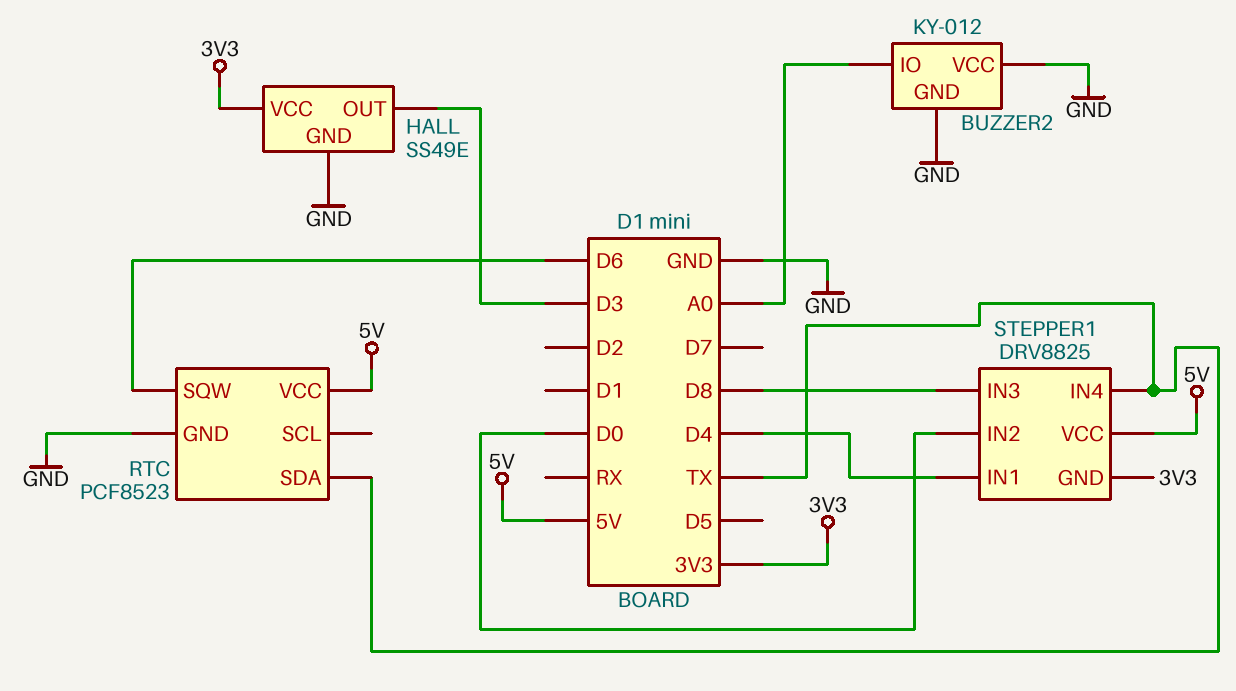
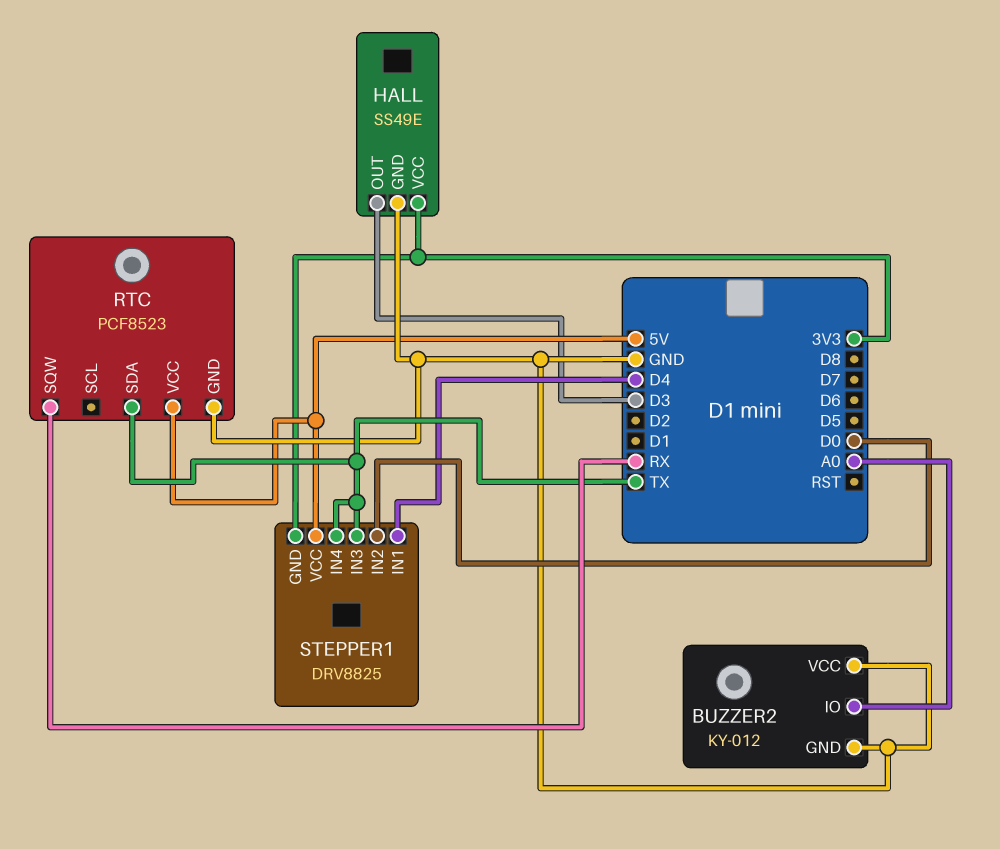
RTC pin SQW: D6 -> RX
STEPPER1 pin IN3: D8 -> TX

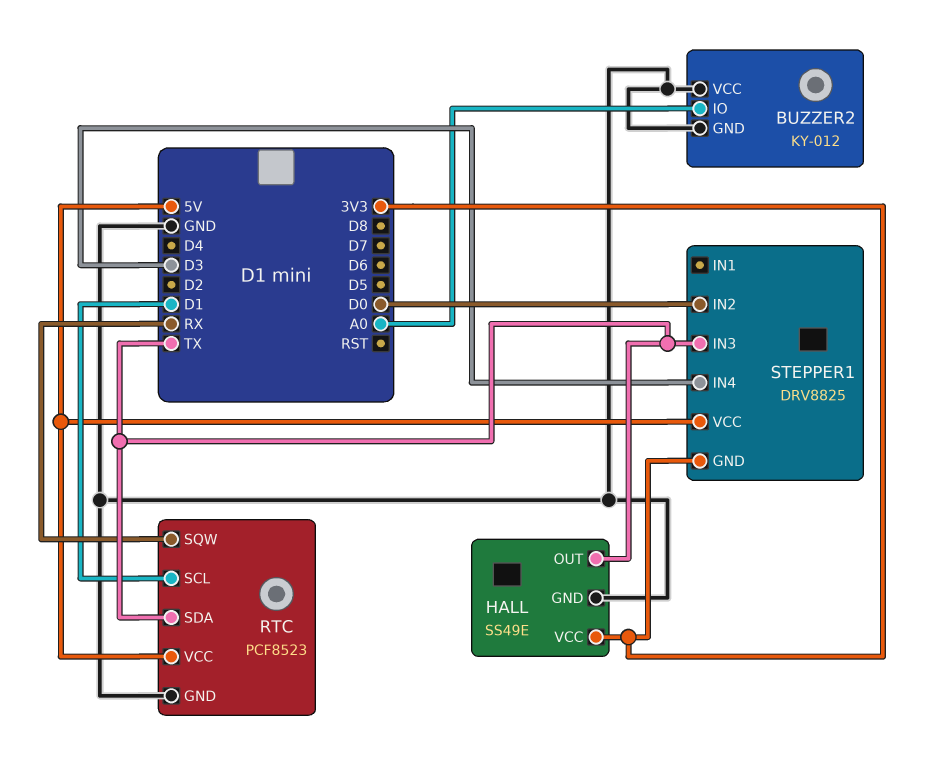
HALL pin OUT: D3 -> TX
RTC pin SCL: none -> D1
STEPPER1 pin IN1: D4 -> none
STEPPER1 pin IN4: TX -> D3

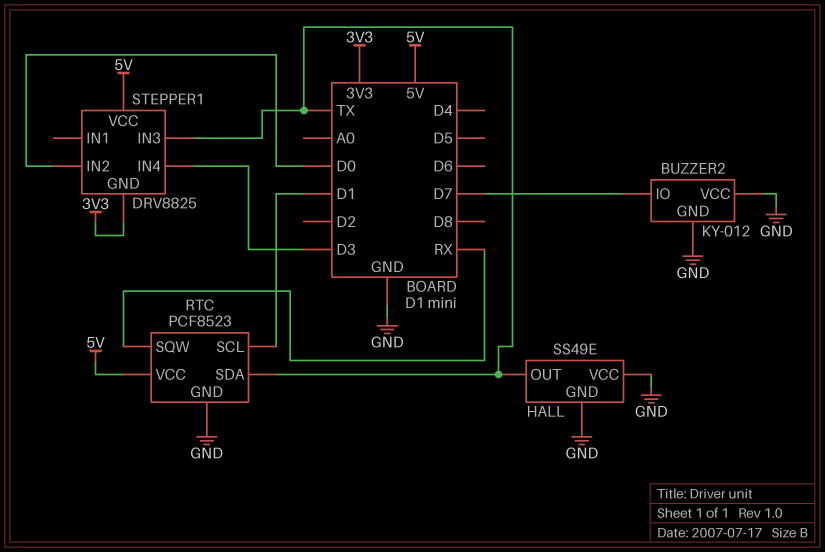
BUZZER2 pin IO: A0 -> D7
HALL pin VCC: 3V3 -> GND

